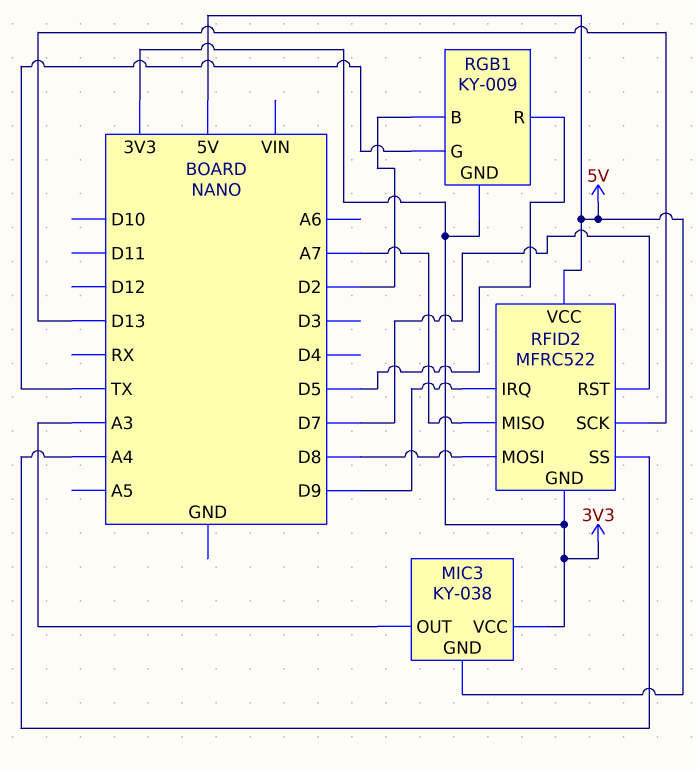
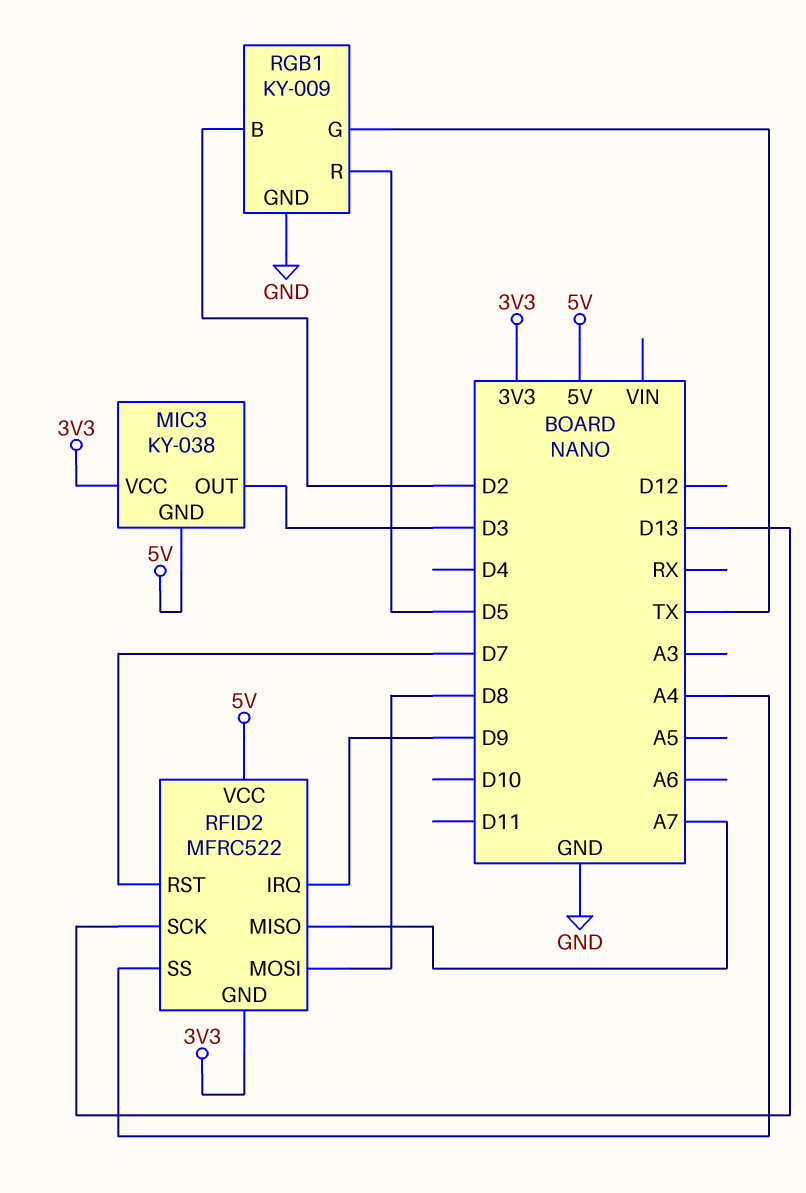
MIC3 pin OUT: A3 -> D3
RGB1 pin GND: 3V3 -> GND

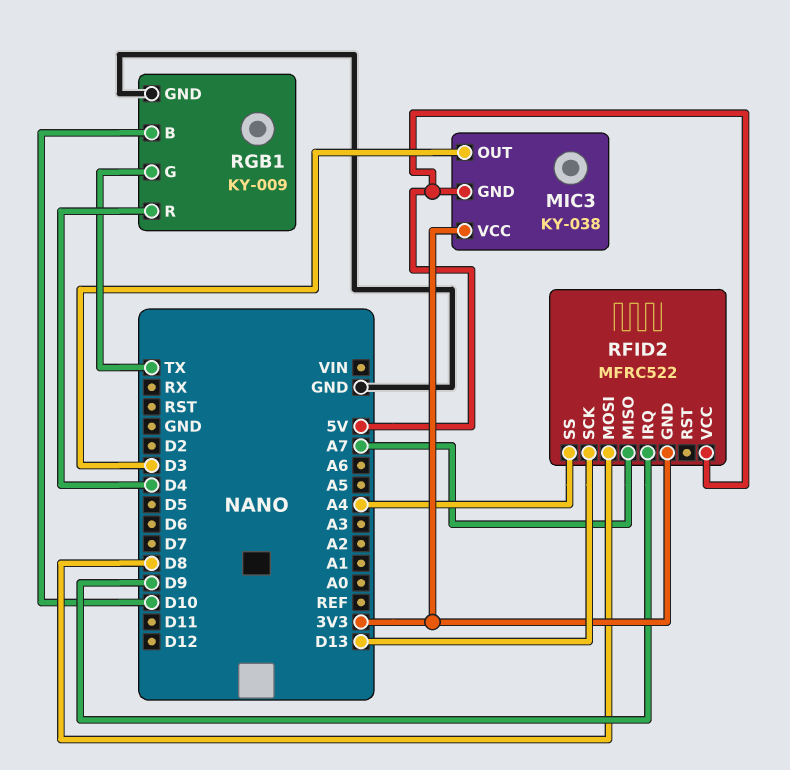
RFID2 pin RST: D7 -> none
RGB1 pin B: D2 -> D10
RGB1 pin R: D5 -> D4

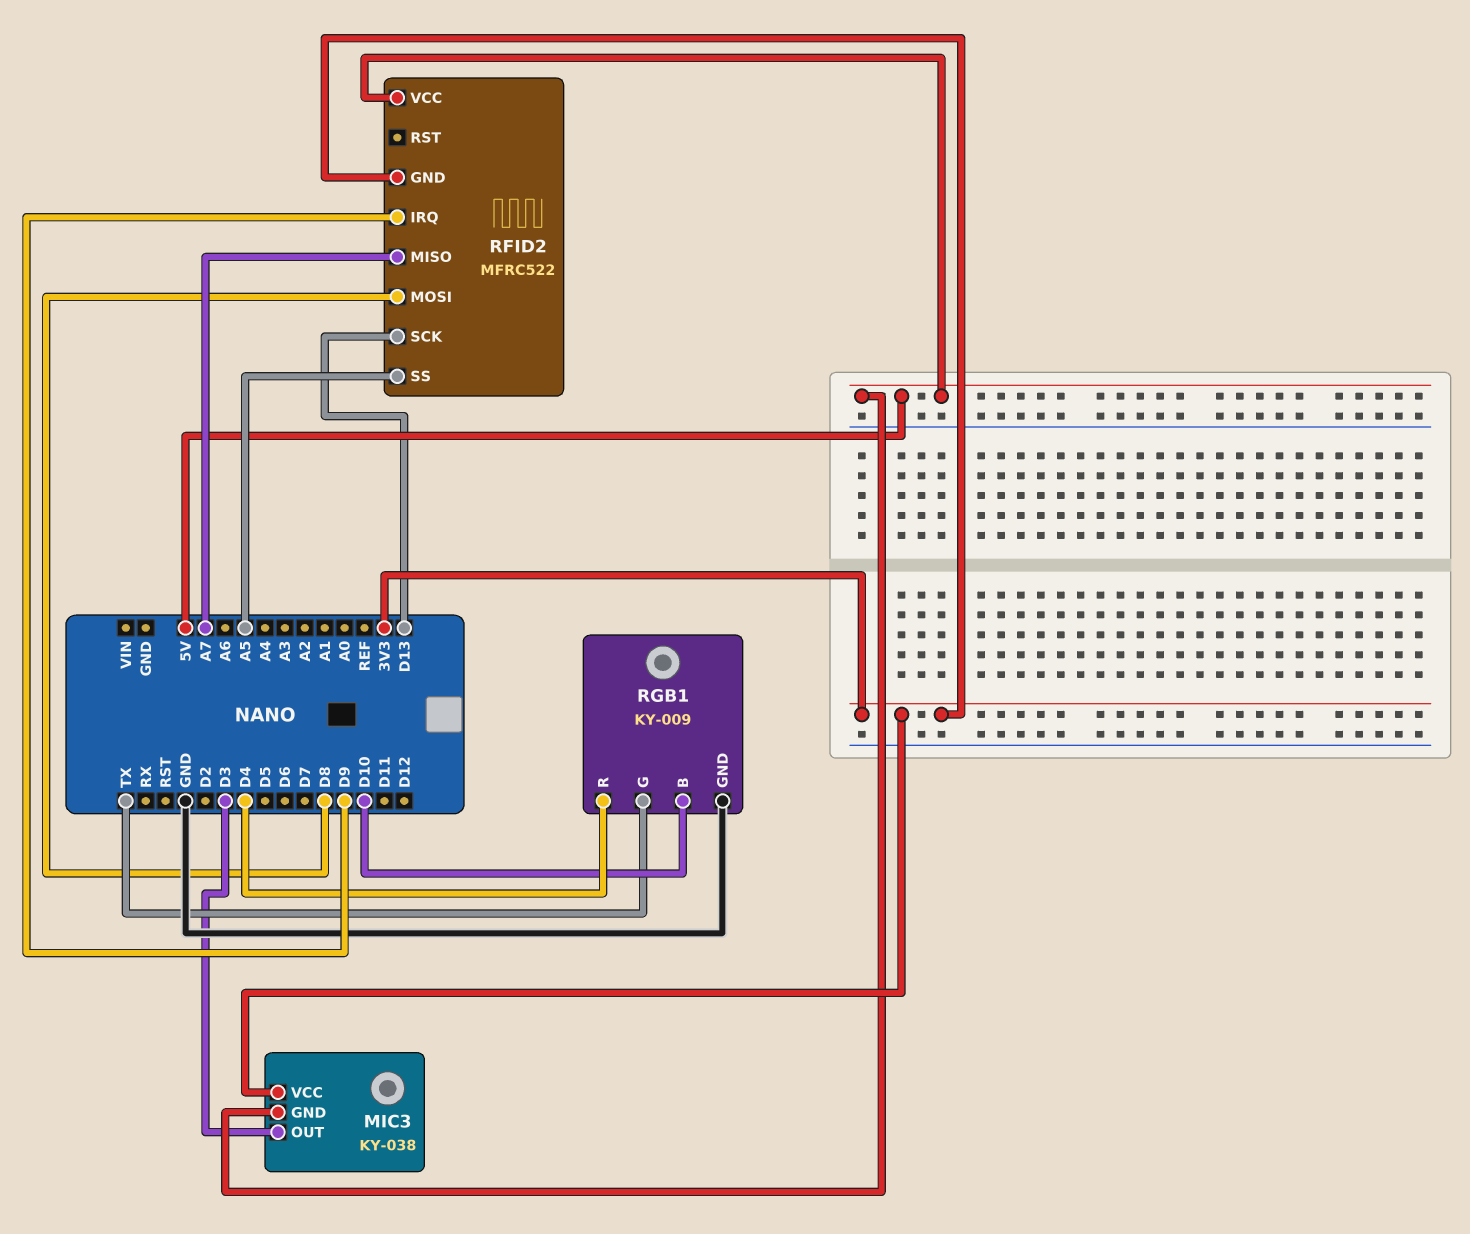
RFID2 pin SS: A4 -> A5

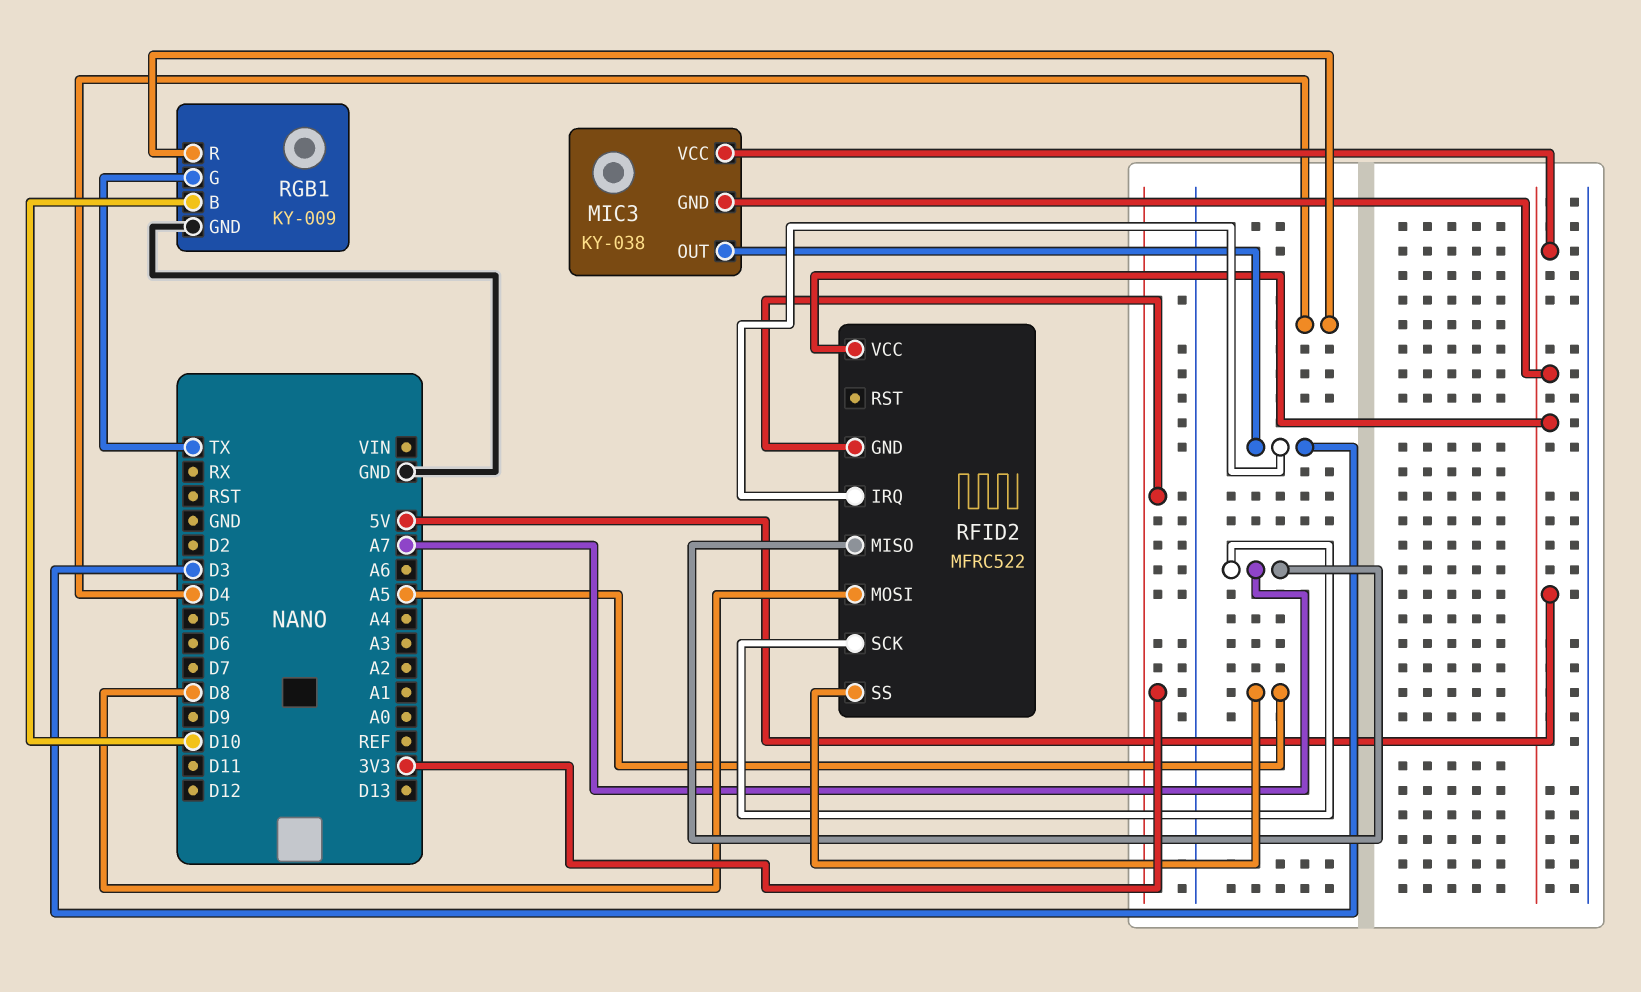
MIC3 pin VCC: 3V3 -> 5V
RFID2 pin IRQ: D9 -> D3
RFID2 pin SCK: D13 -> A7

